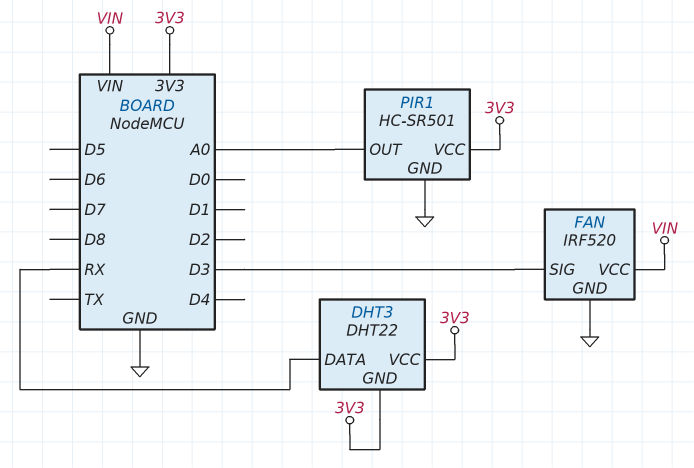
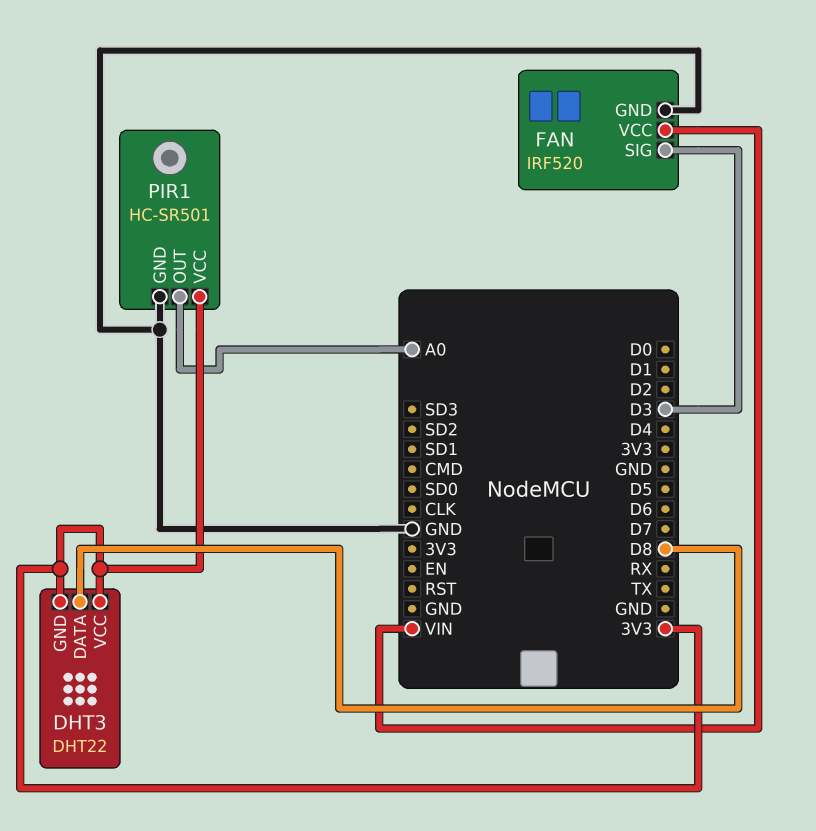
DHT3 pin DATA: RX -> D8

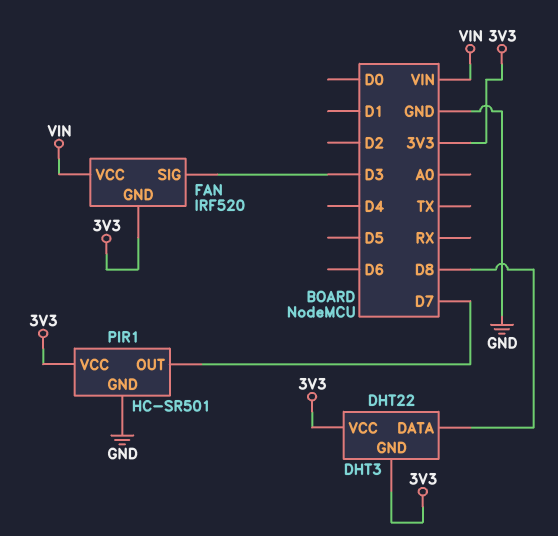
FAN pin GND: GND -> 3V3
PIR1 pin OUT: A0 -> D7

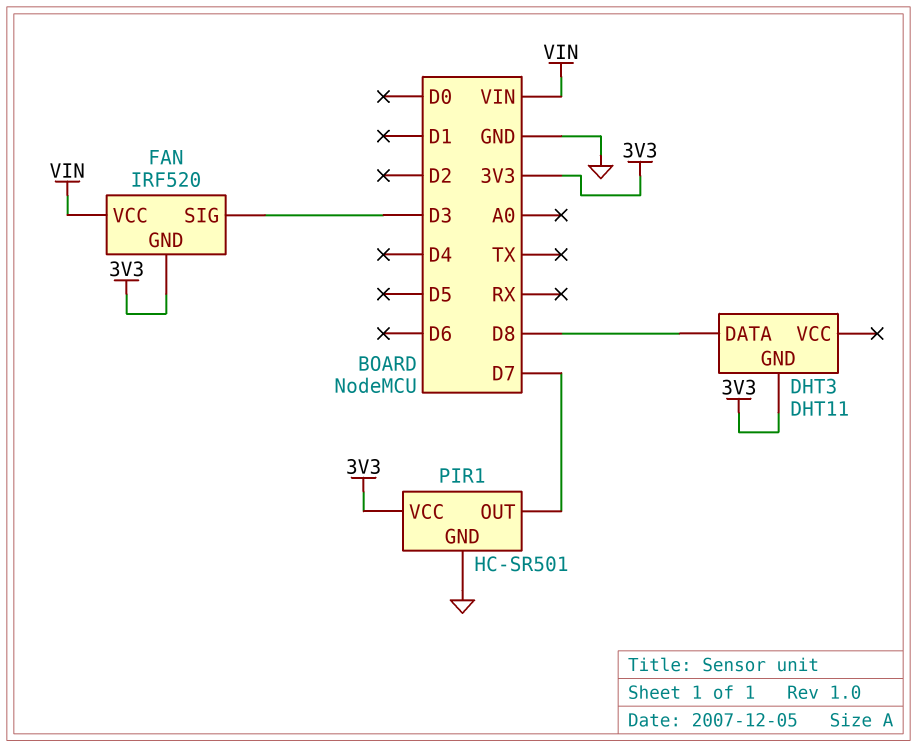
DHT3: DHT22 -> DHT11
DHT3 pin VCC: 3V3 -> none

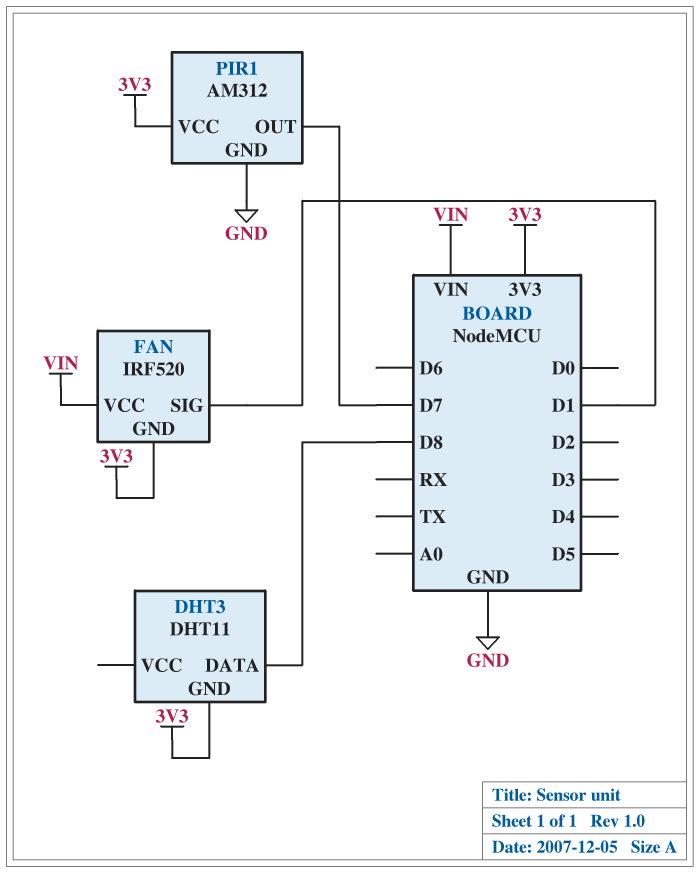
FAN pin SIG: D3 -> D1
PIR1: HC-SR501 -> AM312

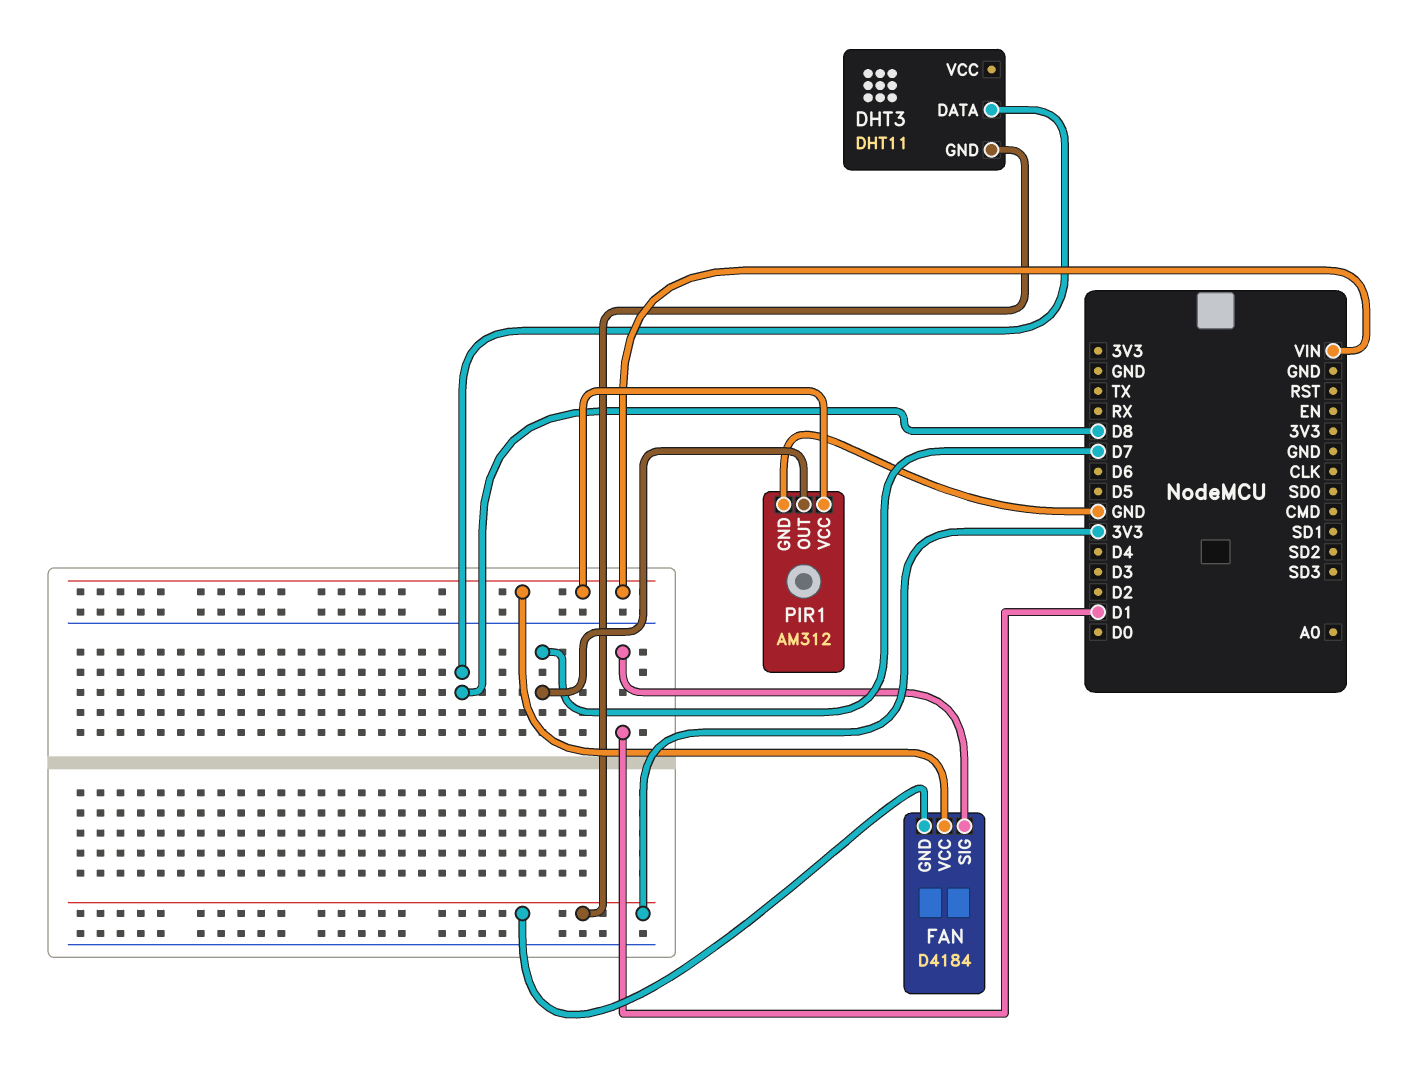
FAN: IRF520 -> D4184
PIR1 pin VCC: 3V3 -> VIN

